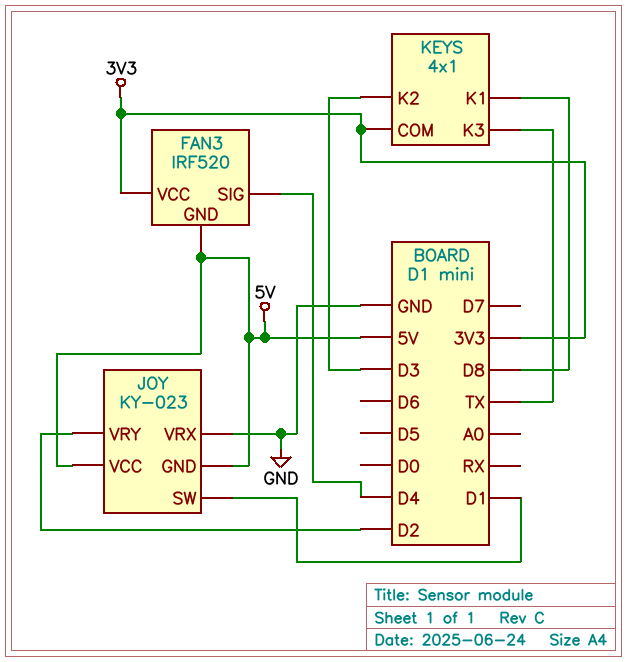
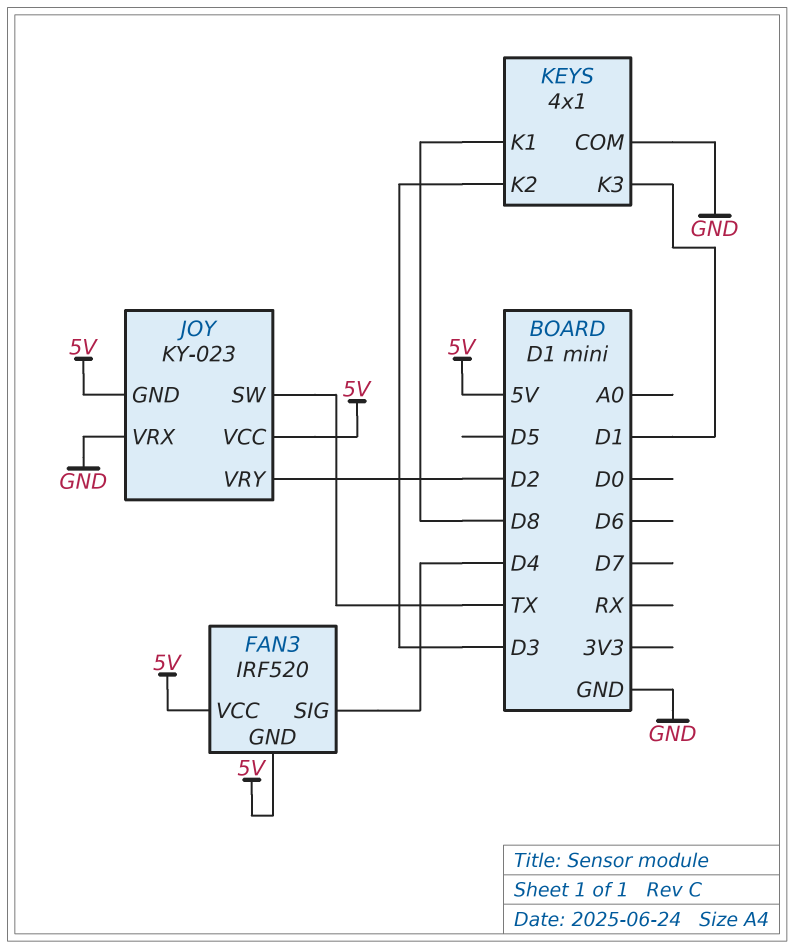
FAN3 pin VCC: 3V3 -> 5V
JOY pin SW: D1 -> TX
KEYS pin COM: 3V3 -> GND
KEYS pin K3: TX -> D1

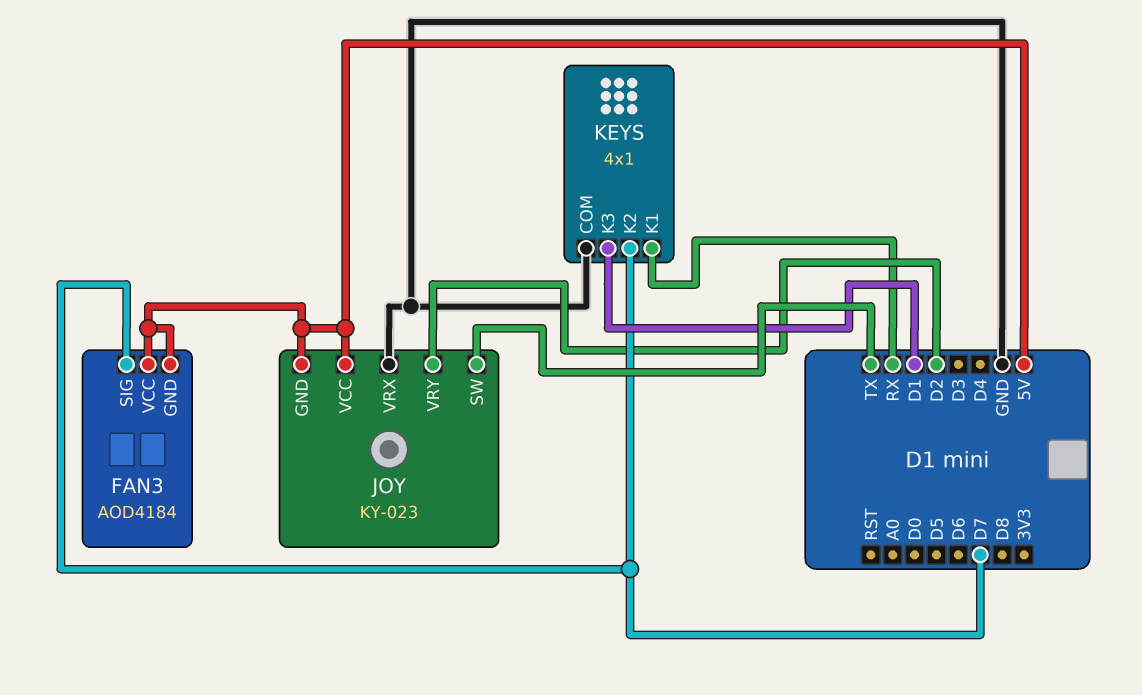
FAN3: IRF520 -> AOD4184
FAN3 pin SIG: D4 -> D7
KEYS pin K1: D8 -> RX
KEYS pin K2: D3 -> D7

